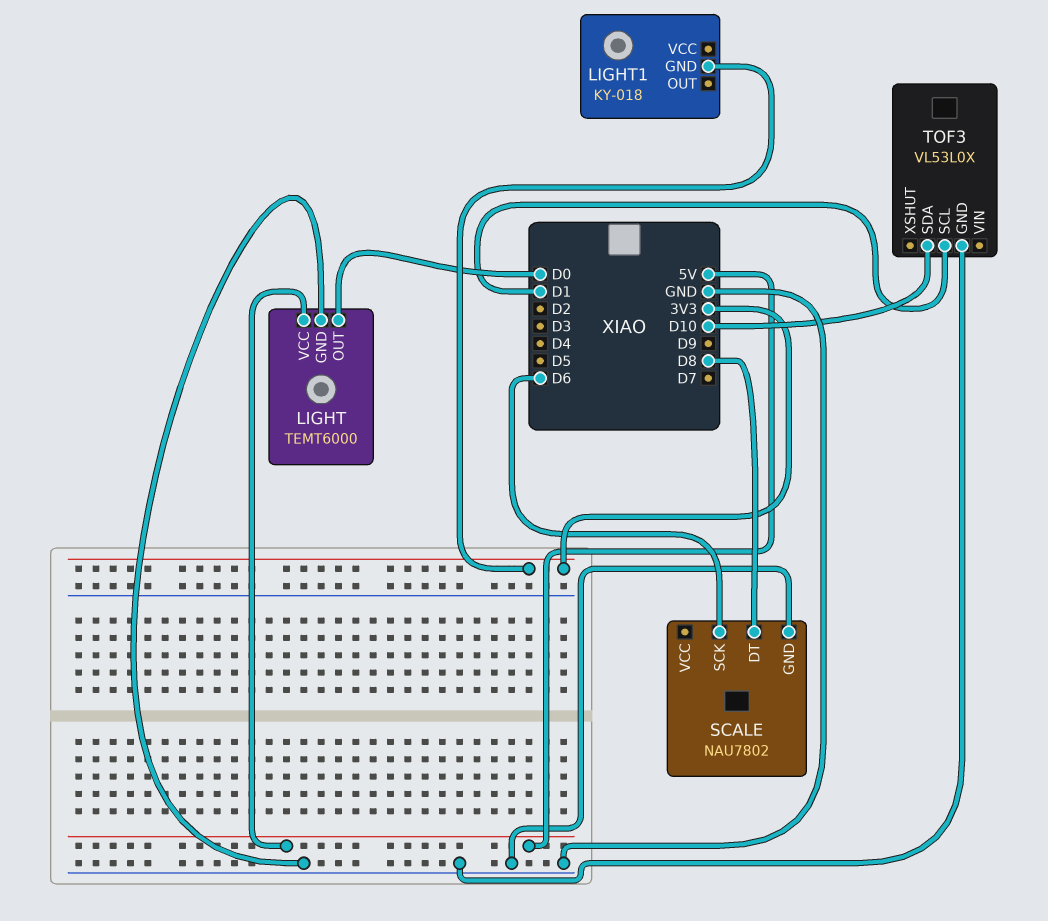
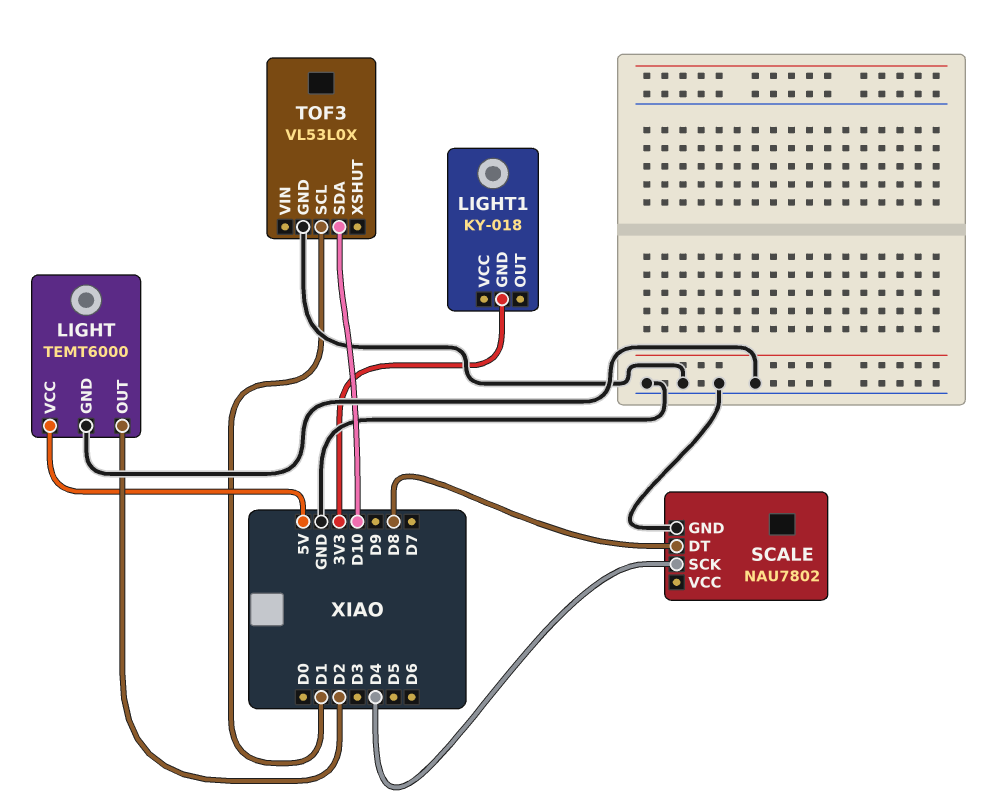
LIGHT pin OUT: D0 -> D2
SCALE pin SCK: D6 -> D4

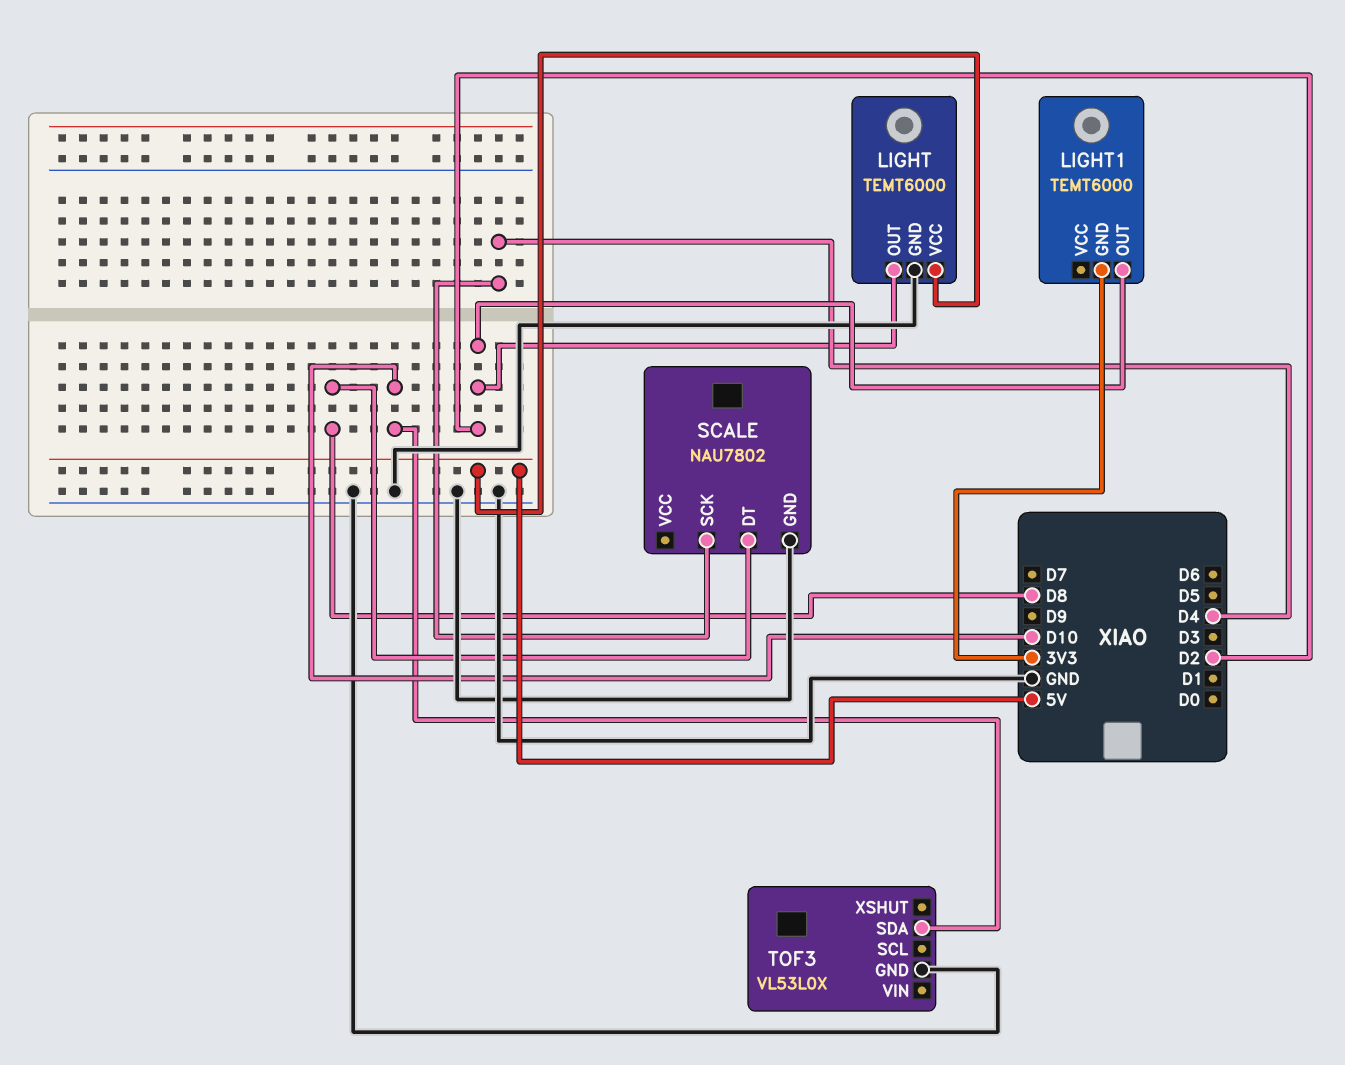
LIGHT1: KY-018 -> TEMT6000
LIGHT1 pin OUT: none -> D2
TOF3 pin SCL: D1 -> none

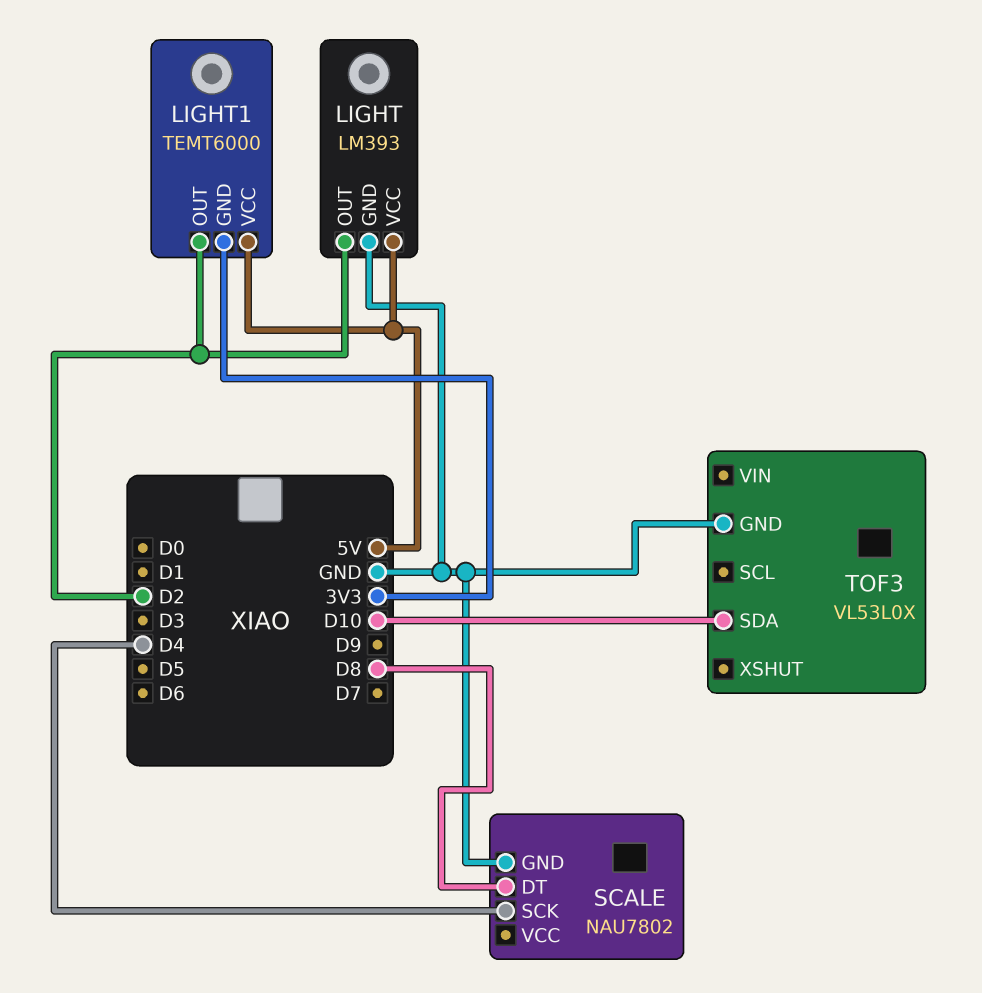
LIGHT: TEMT6000 -> LM393
LIGHT1 pin VCC: none -> 5V

